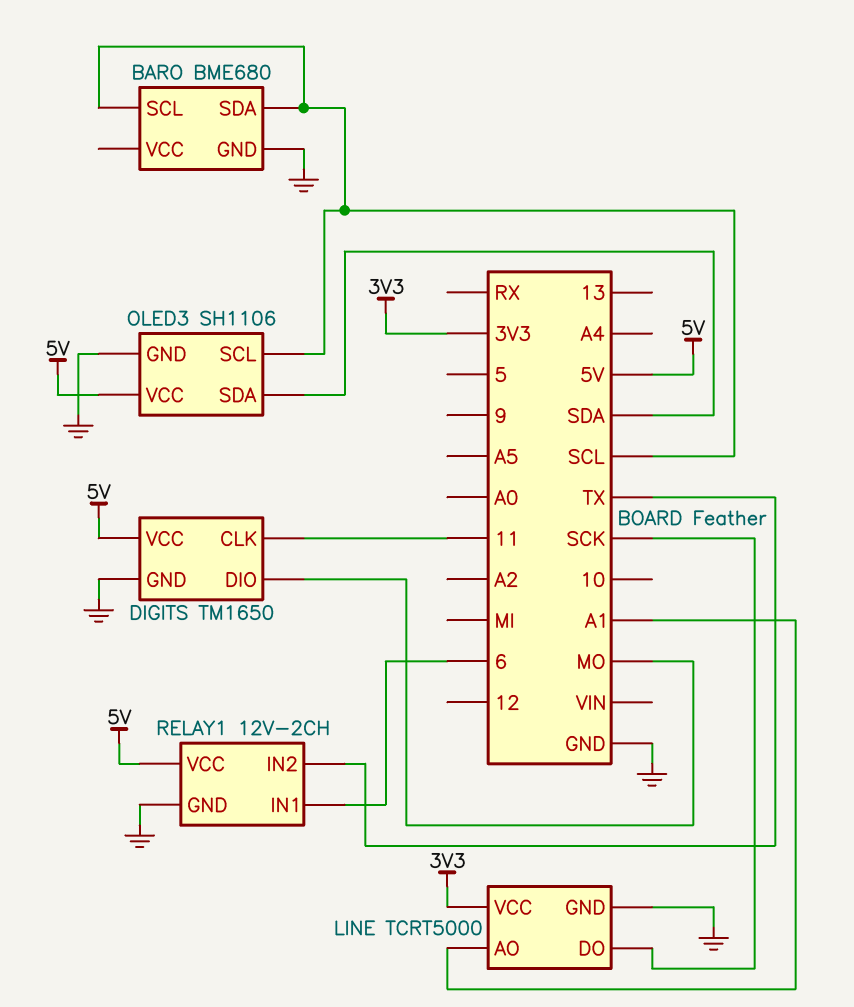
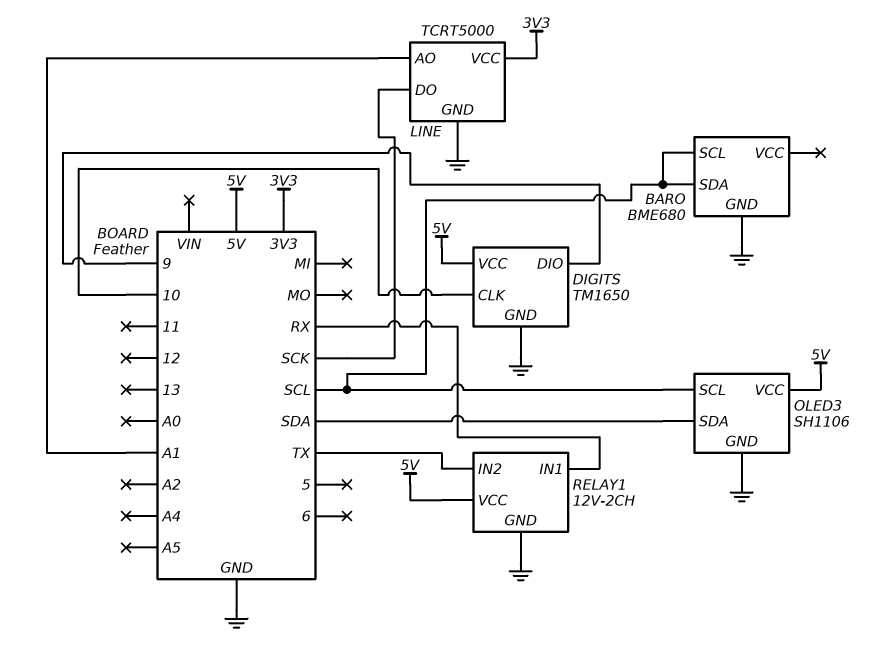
DIGITS pin CLK: 11 -> 10
DIGITS pin DIO: MO -> 9
RELAY1 pin IN1: 6 -> RX

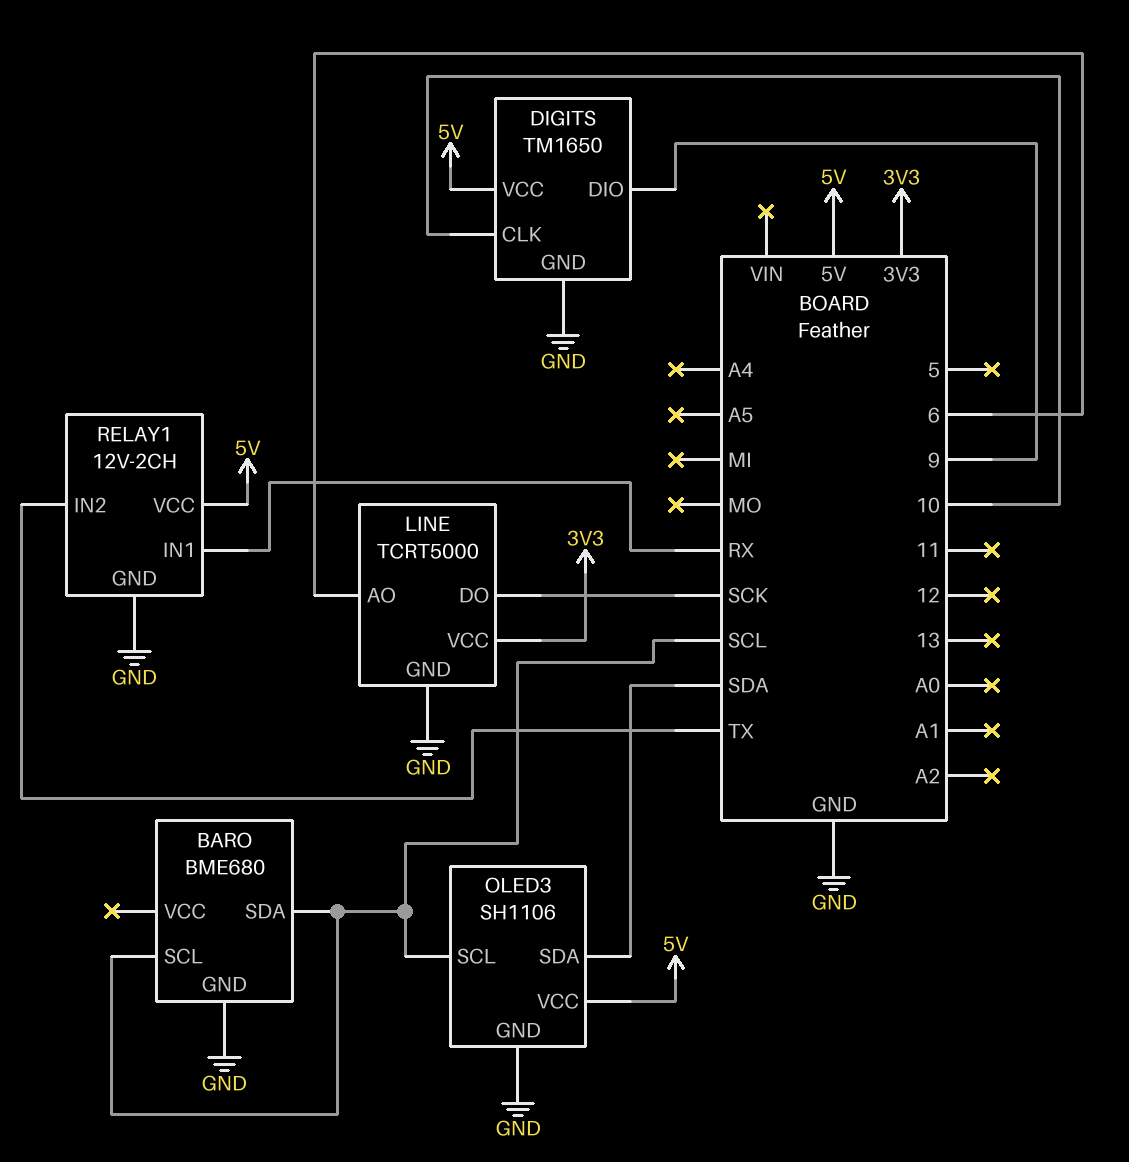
LINE pin AO: A1 -> 6

